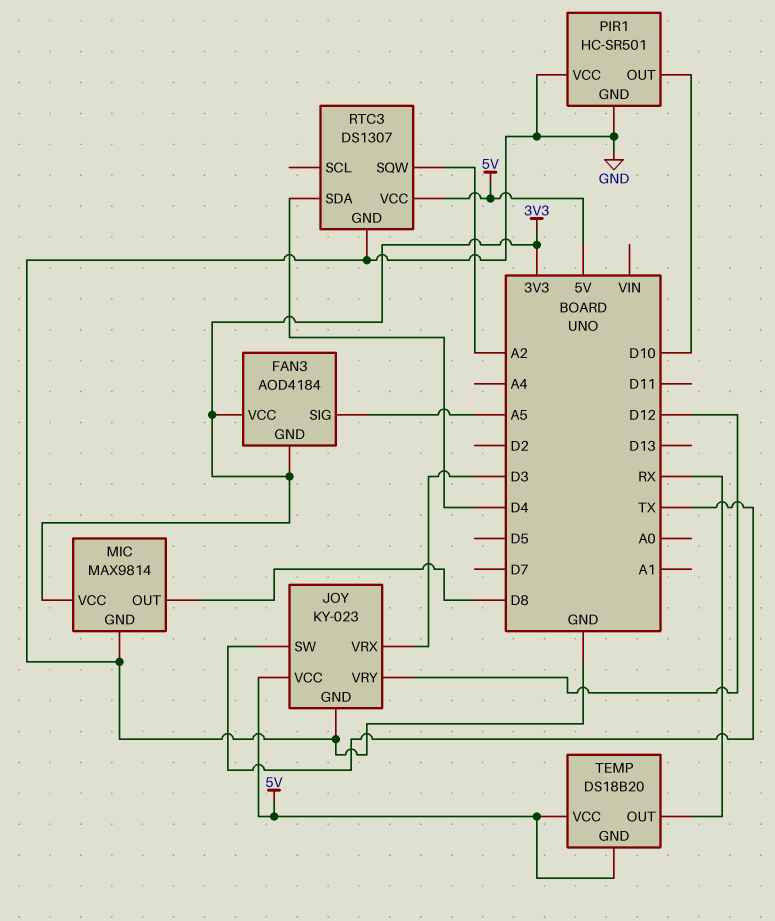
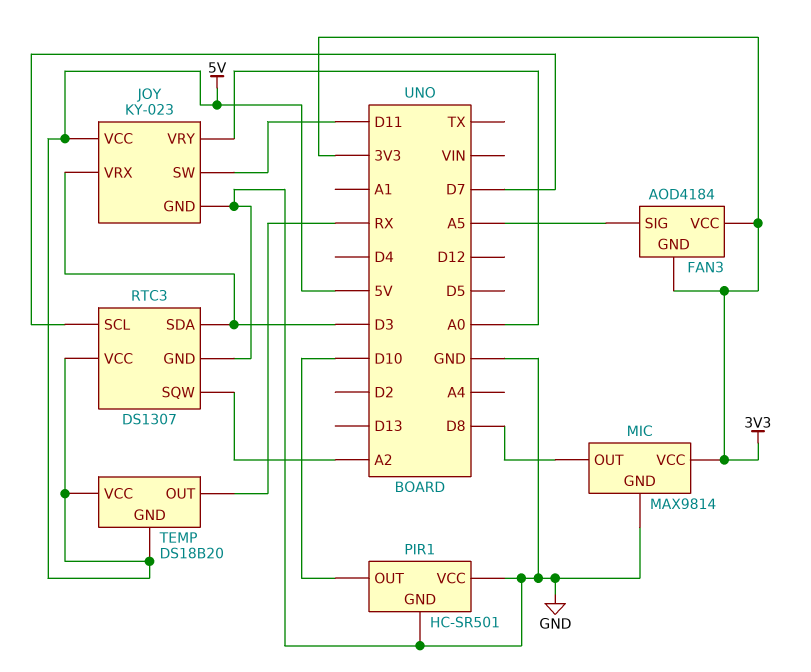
JOY pin SW: TX -> D11
JOY pin VRY: D12 -> A0
RTC3 pin SCL: none -> D7
RTC3 pin SDA: D4 -> D3

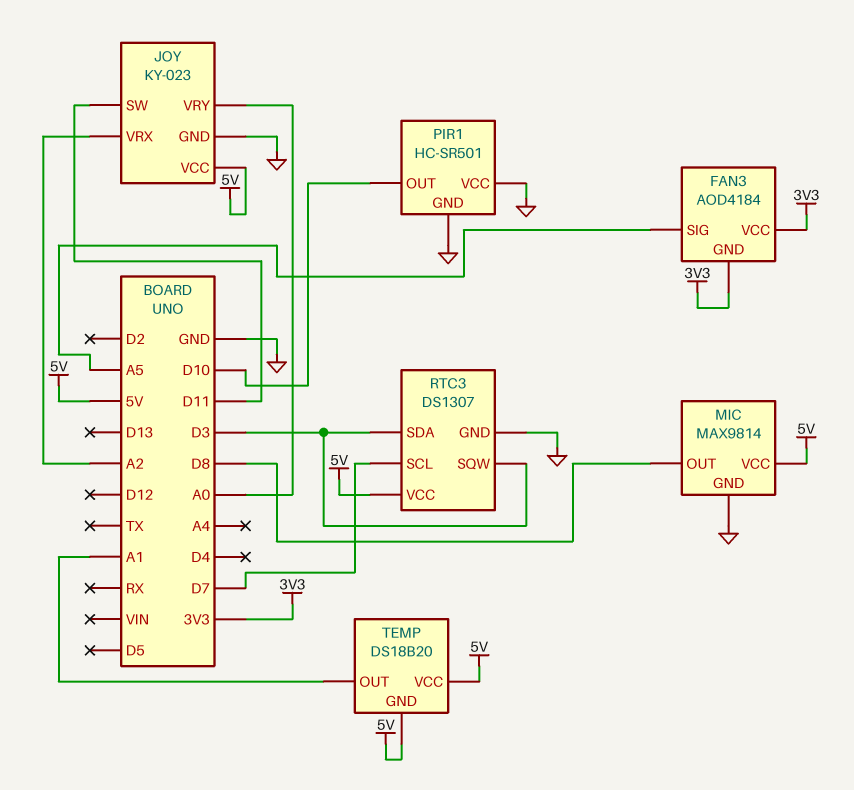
JOY pin VRX: D3 -> A2
MIC pin VCC: 3V3 -> 5V
RTC3 pin SQW: A2 -> D3
TEMP pin OUT: RX -> A1

